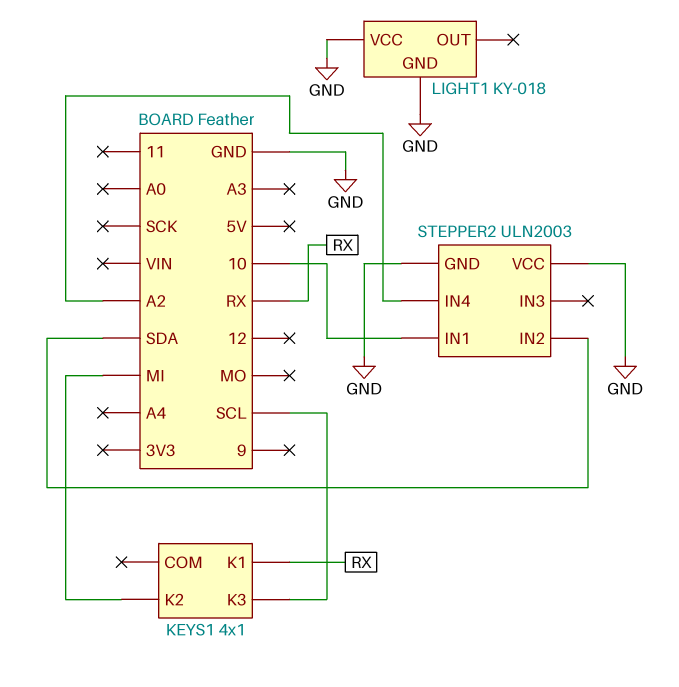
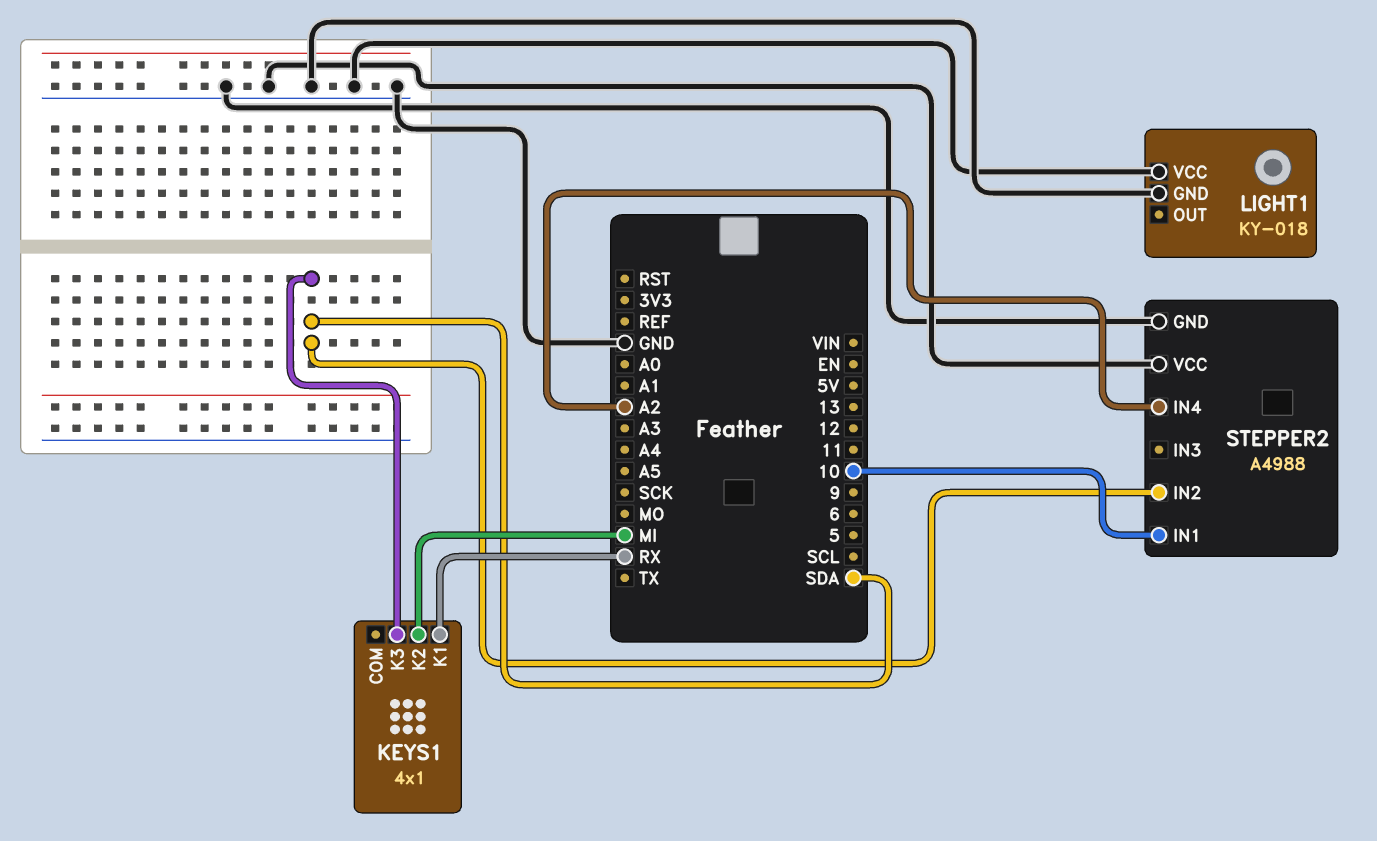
KEYS1 pin K3: SCL -> SDA
STEPPER2: ULN2003 -> A4988

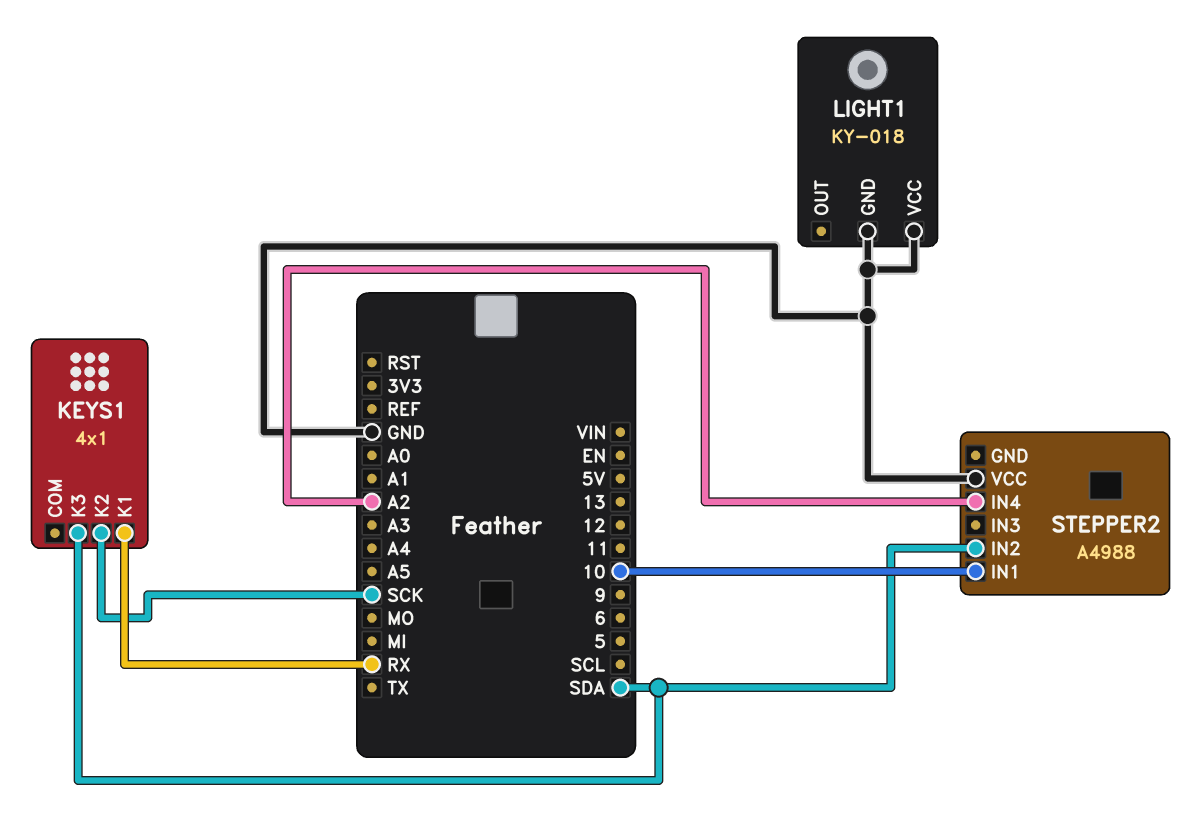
KEYS1 pin K2: MI -> SCK
STEPPER2 pin GND: GND -> none

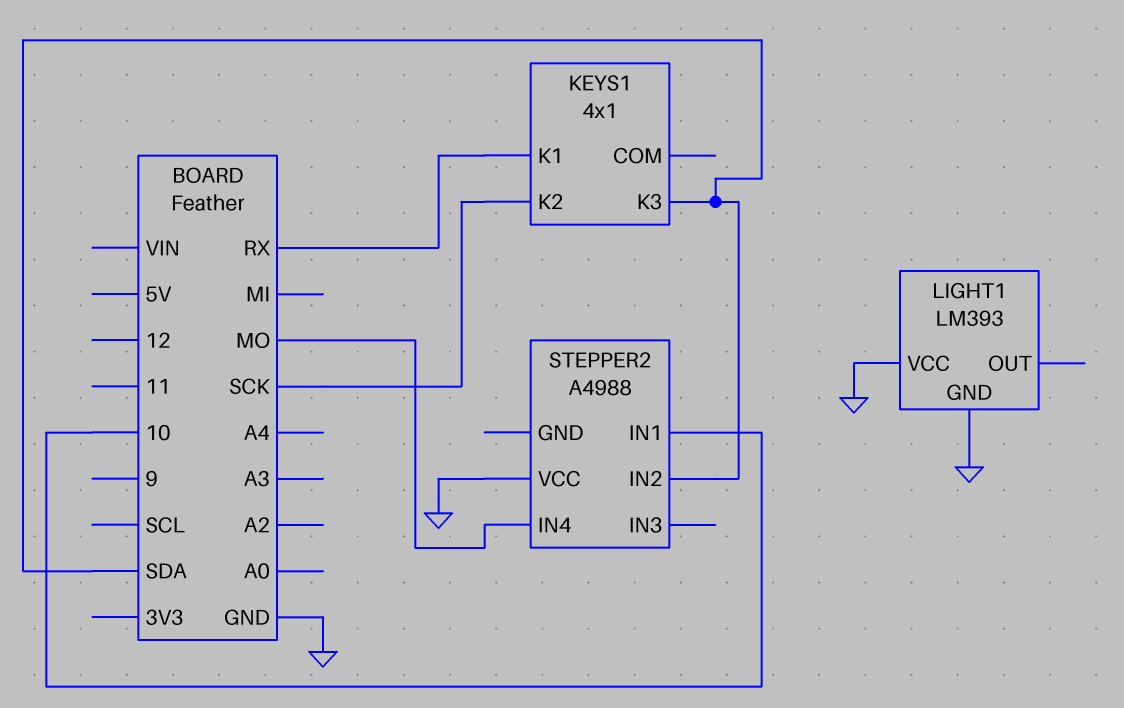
LIGHT1: KY-018 -> LM393
STEPPER2 pin IN4: A2 -> MO

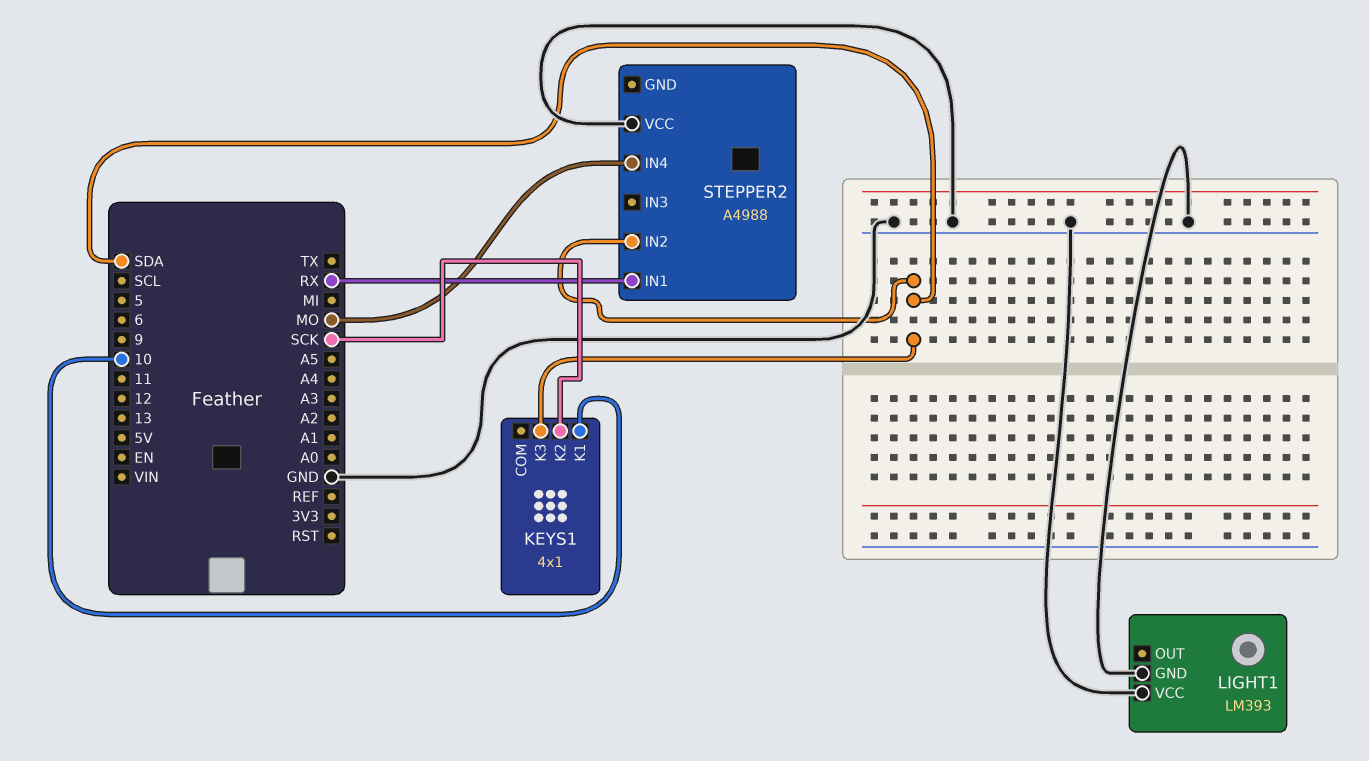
KEYS1 pin K1: RX -> 10
STEPPER2 pin IN1: 10 -> RX

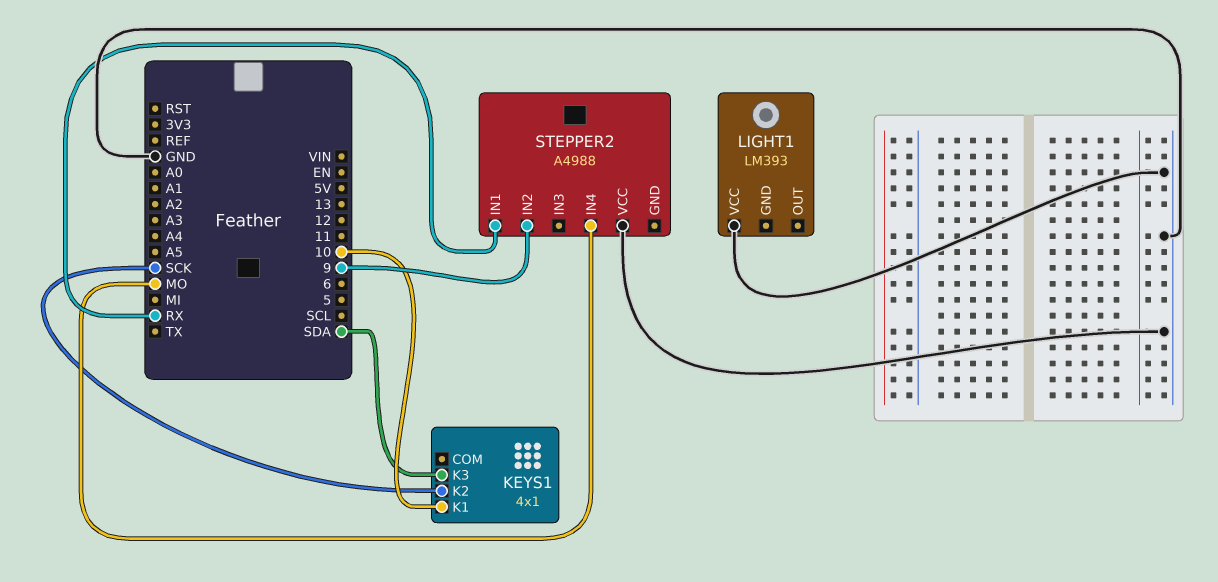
LIGHT1 pin GND: GND -> none
STEPPER2 pin IN2: SDA -> 9

